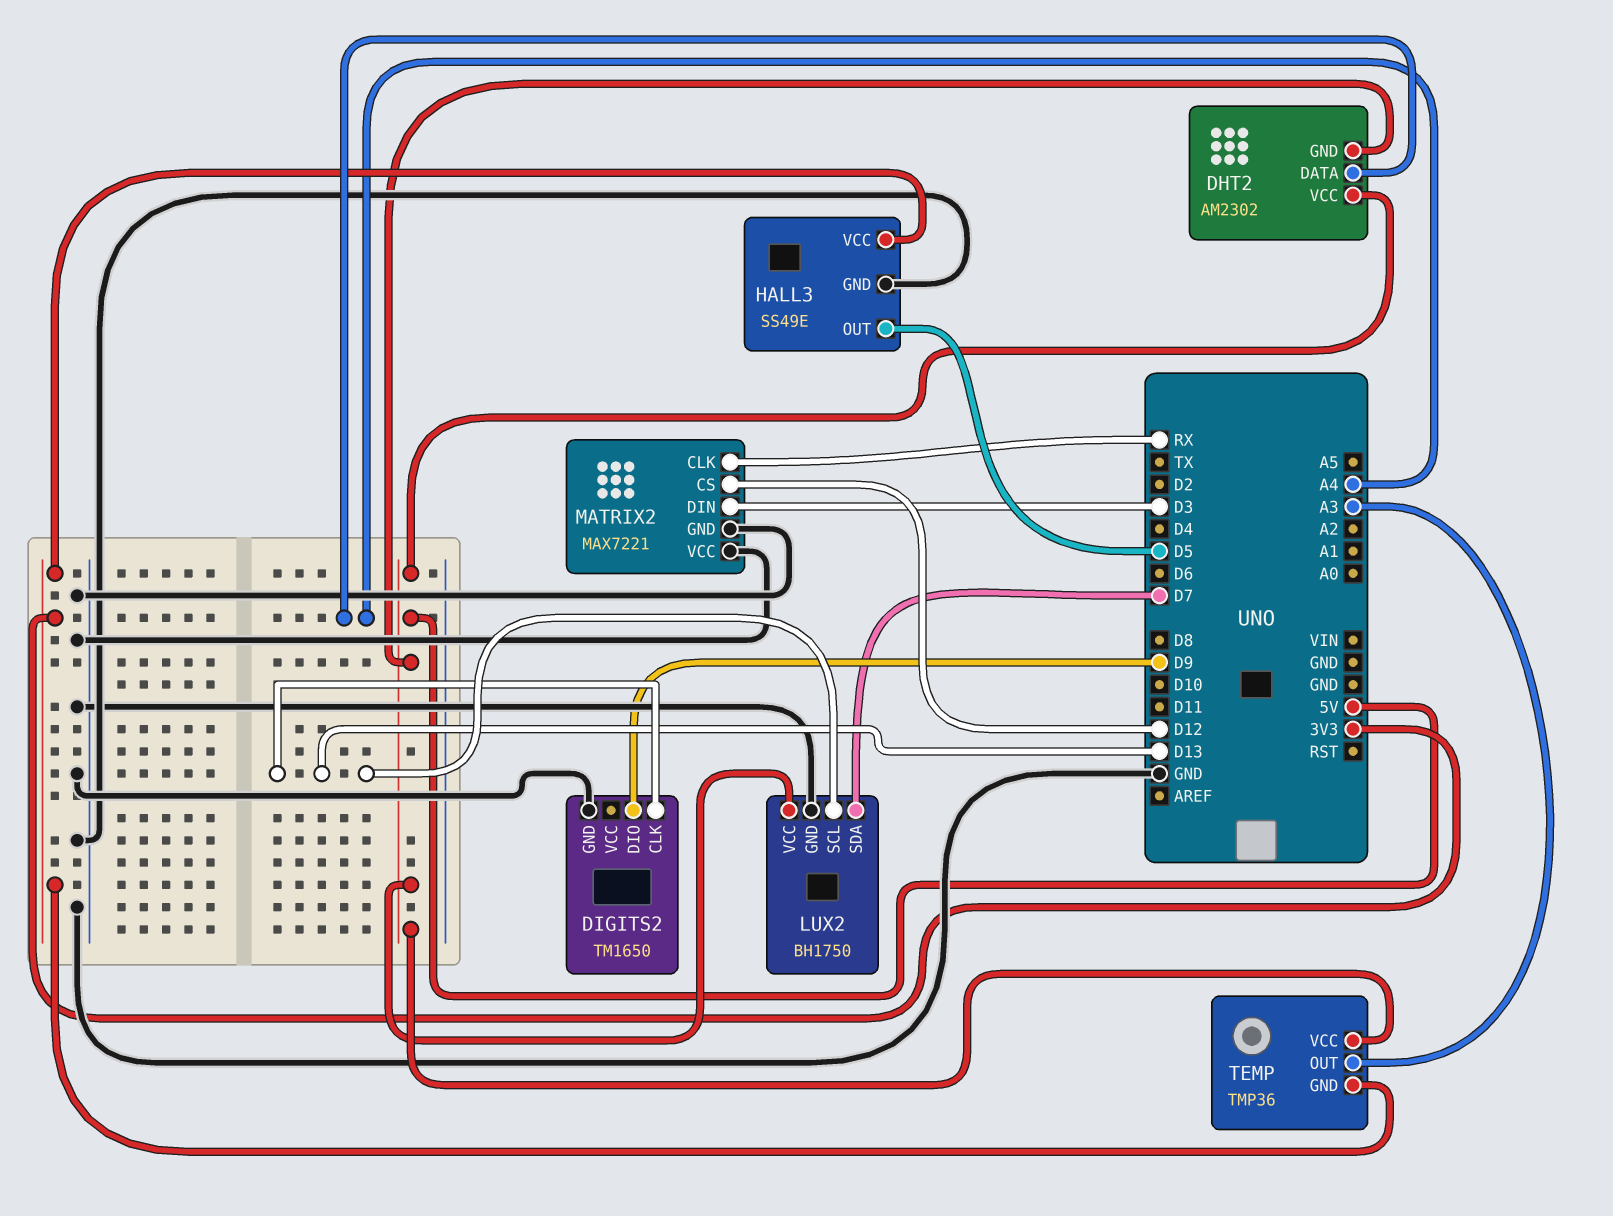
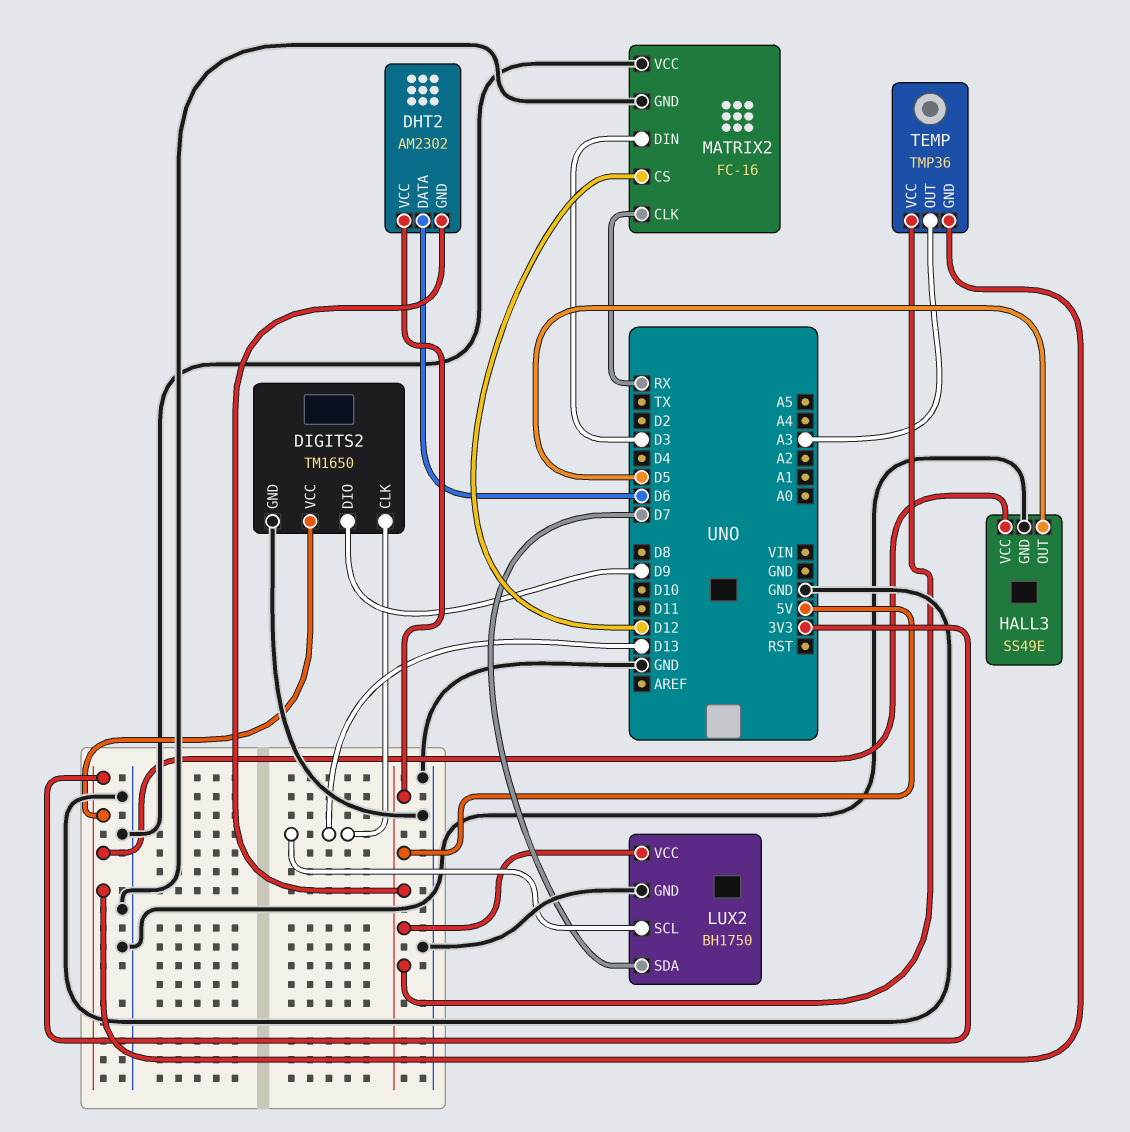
DHT2 pin DATA: A4 -> D6
DIGITS2 pin VCC: none -> 3V3
MATRIX2: MAX7221 -> FC-16

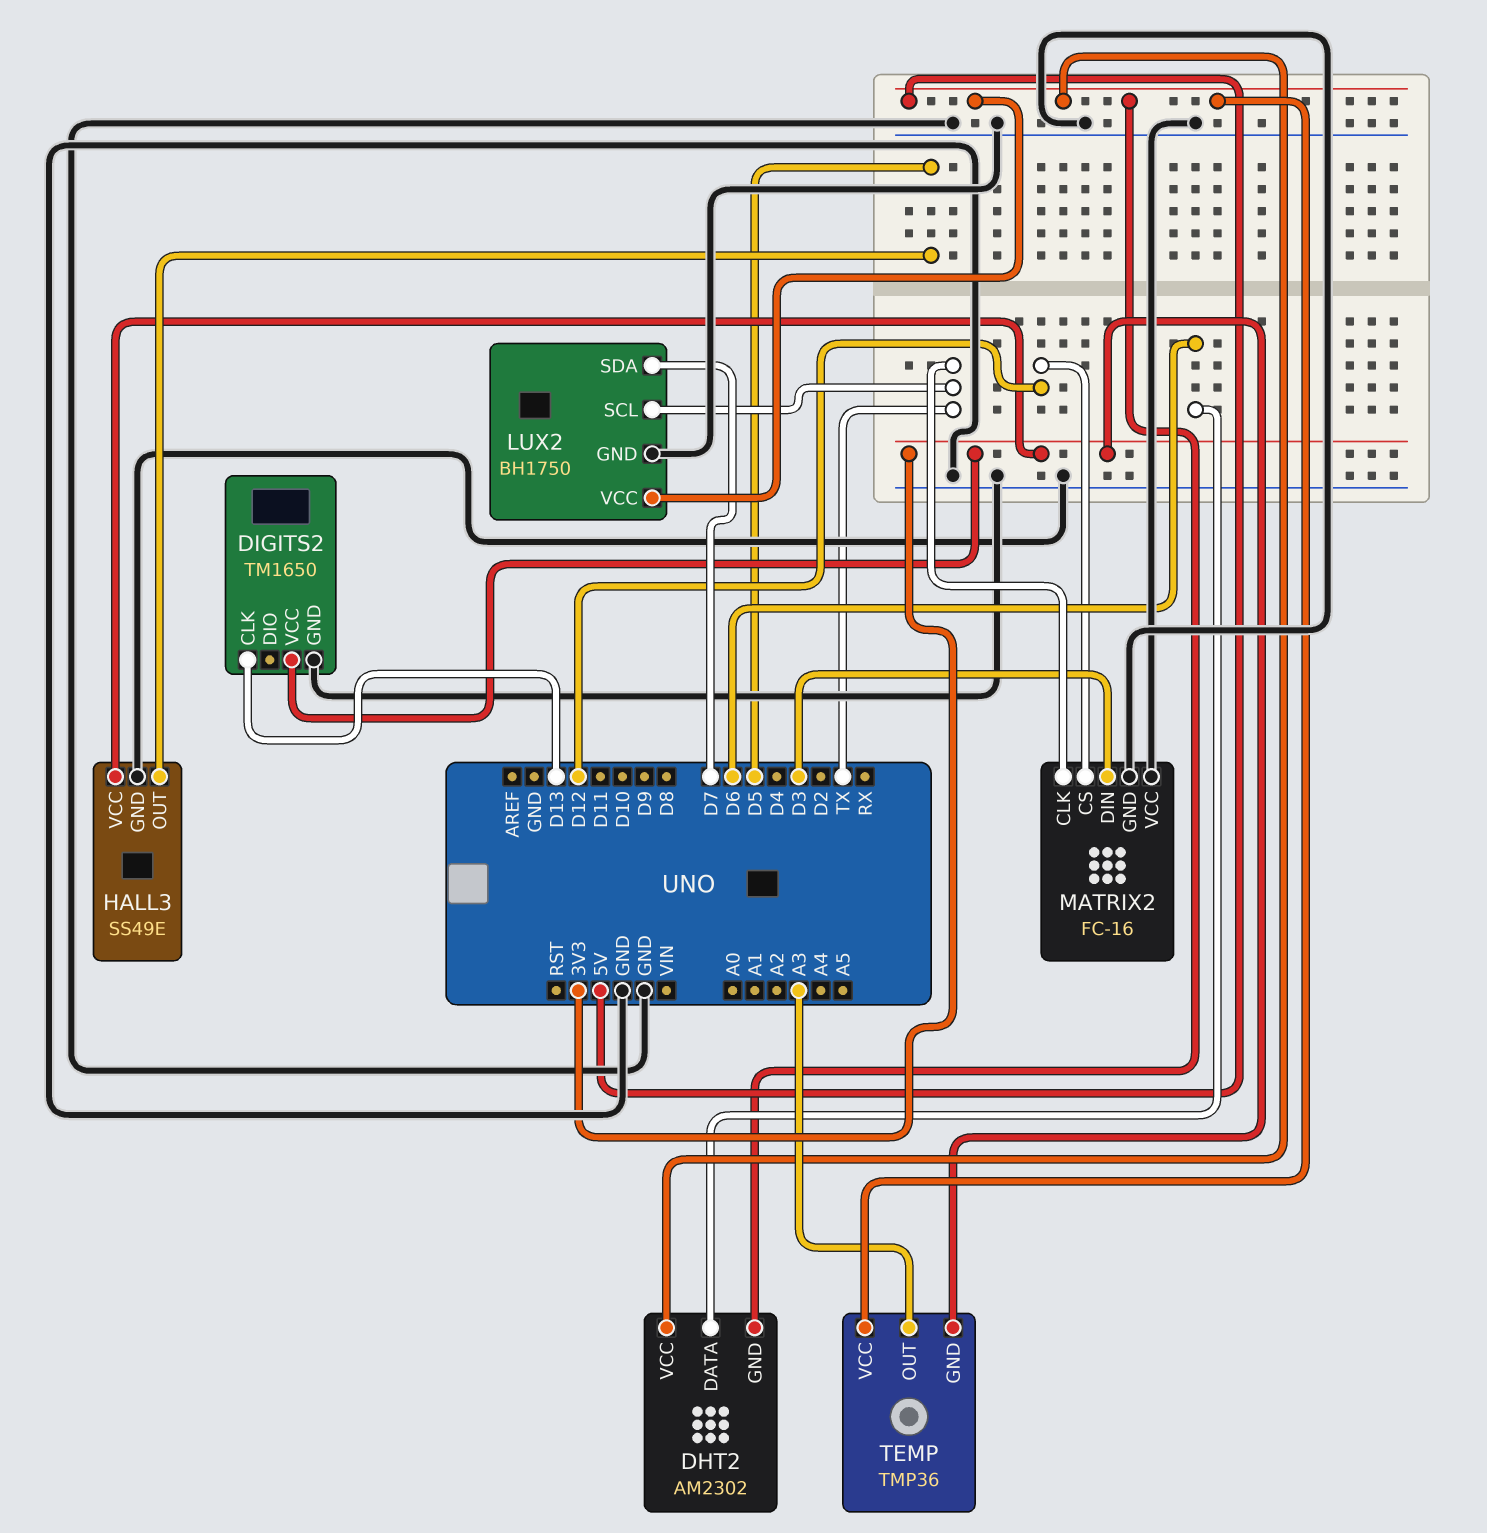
DIGITS2 pin DIO: D9 -> none
LUX2 pin SCL: D13 -> TX
MATRIX2 pin CLK: RX -> TX

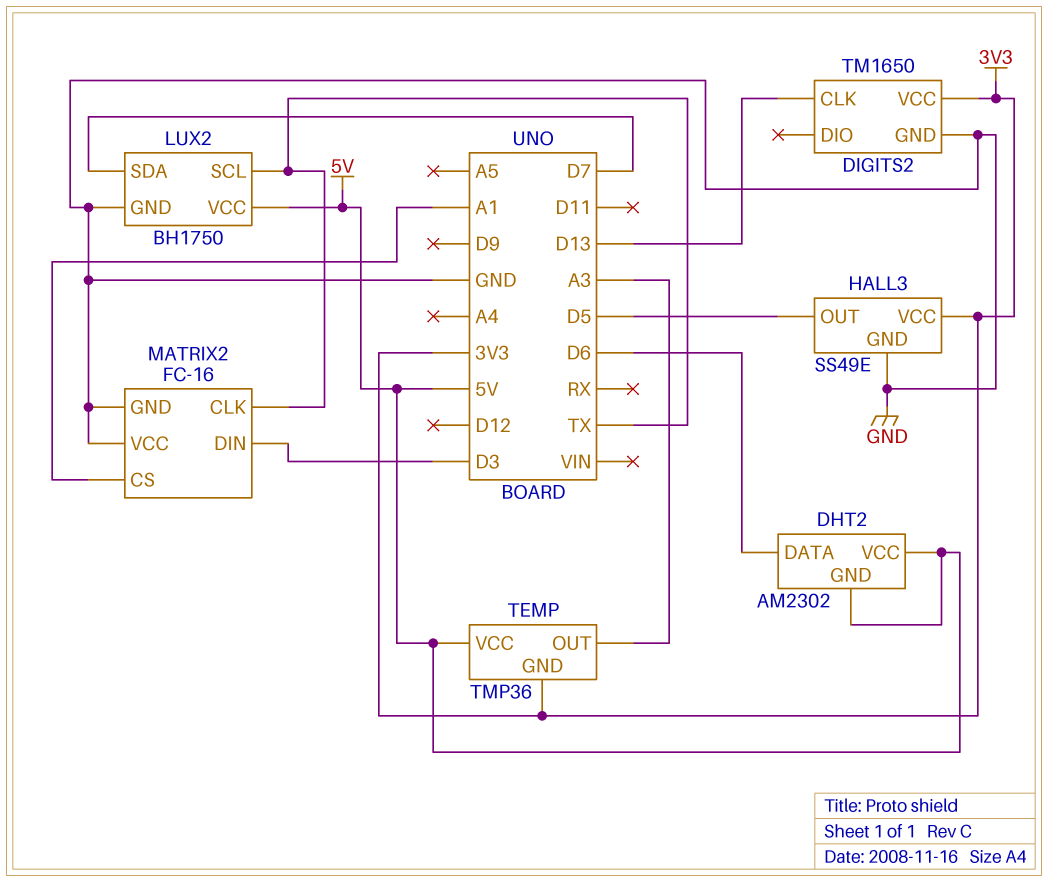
MATRIX2 pin CS: D12 -> A1

